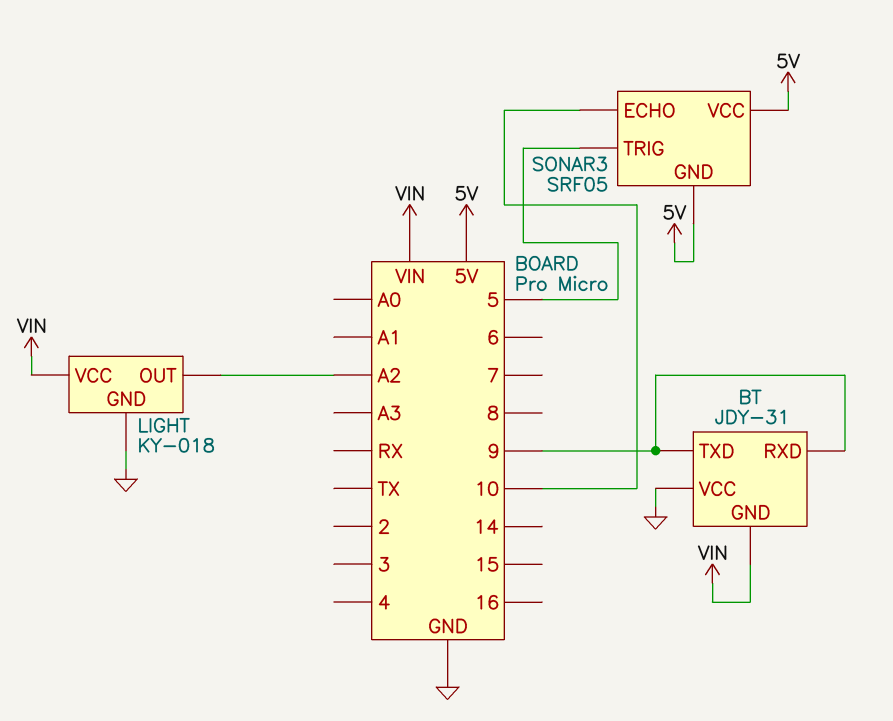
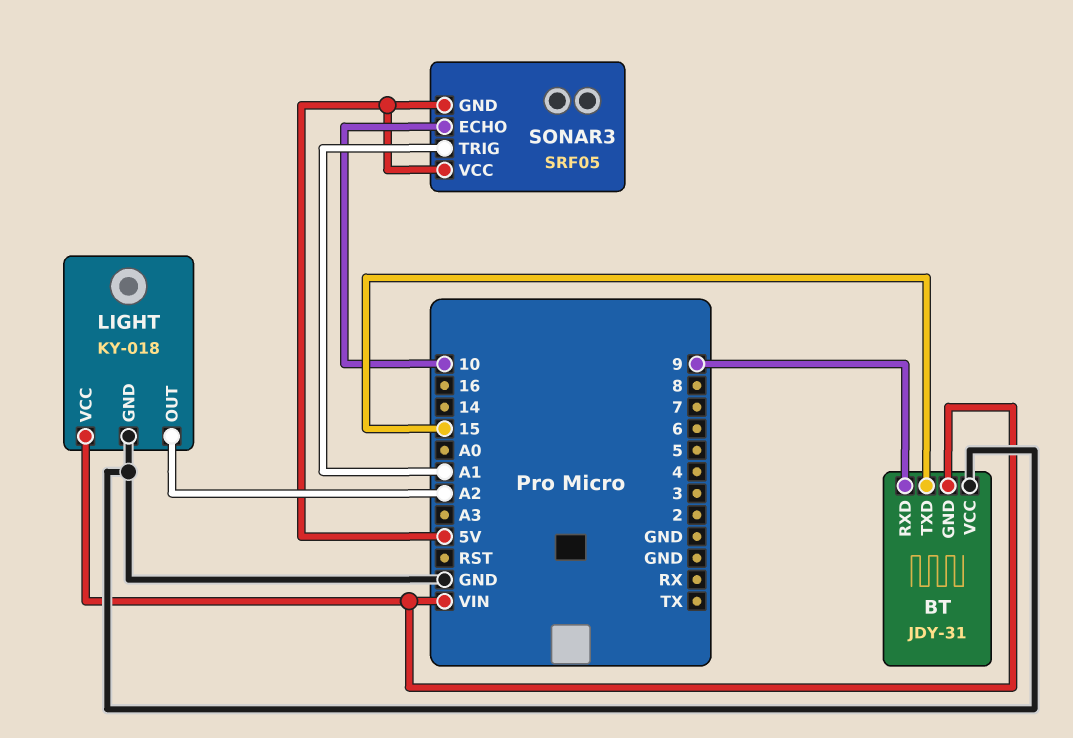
BT pin TXD: 9 -> 15
SONAR3 pin TRIG: 5 -> A1

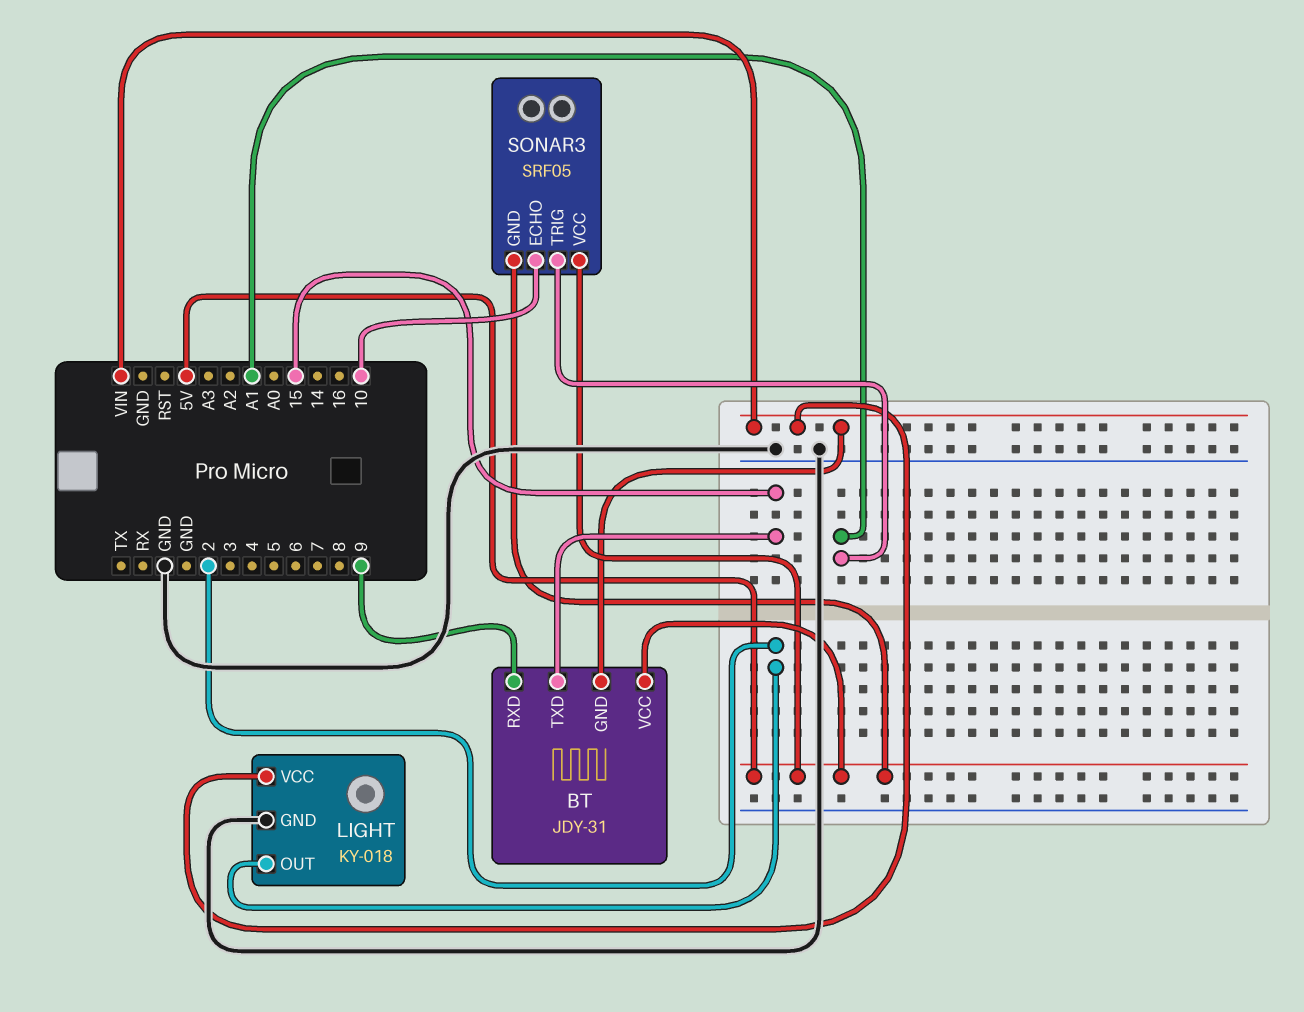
BT pin VCC: GND -> 5V
LIGHT pin OUT: A2 -> 2

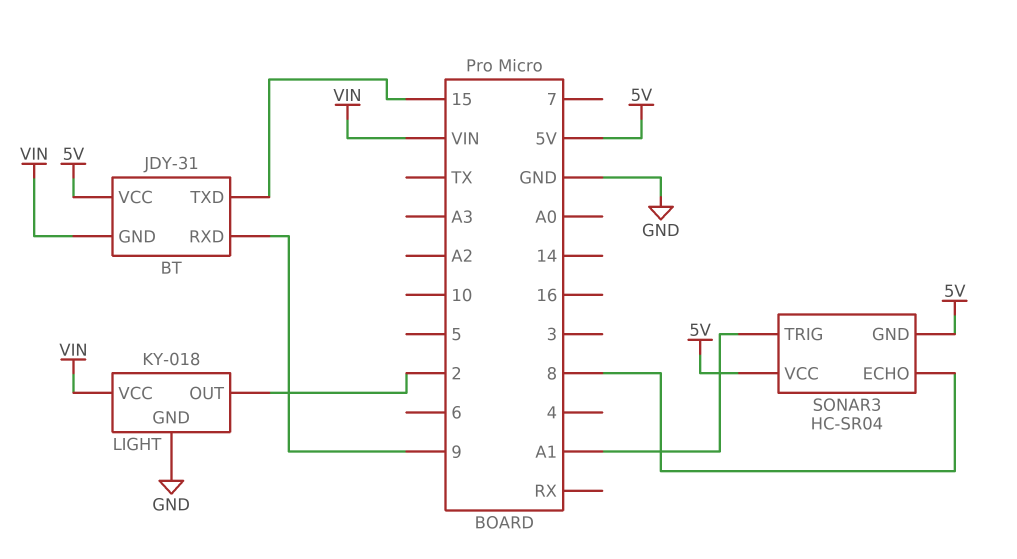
SONAR3: SRF05 -> HC-SR04
SONAR3 pin ECHO: 10 -> 8

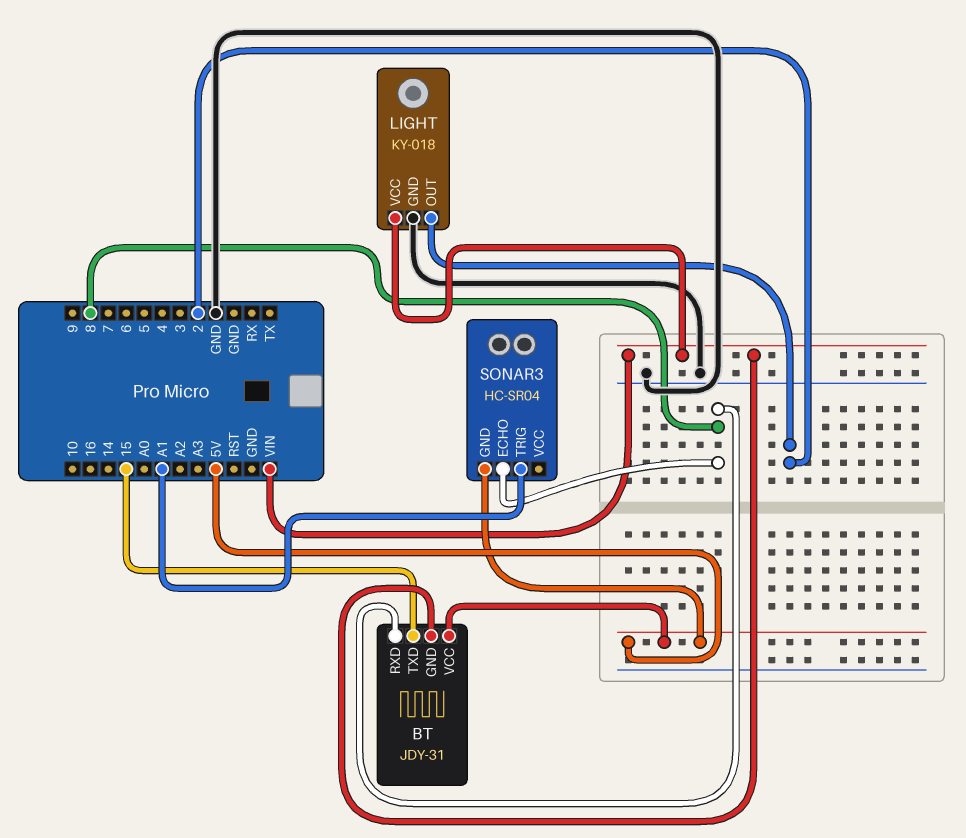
BT pin RXD: 9 -> 8
SONAR3 pin VCC: 5V -> none

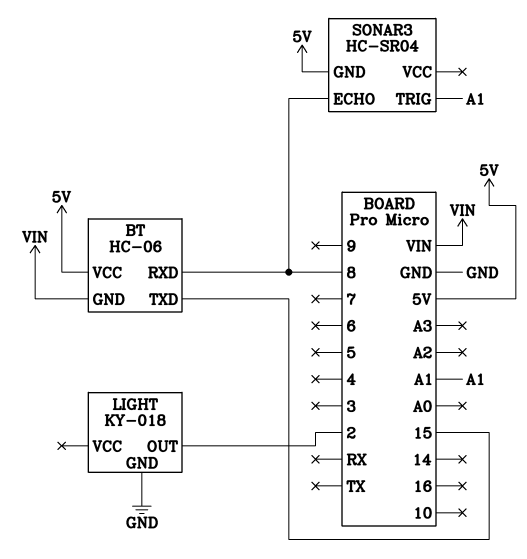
BT: JDY-31 -> HC-06
LIGHT pin VCC: VIN -> none

